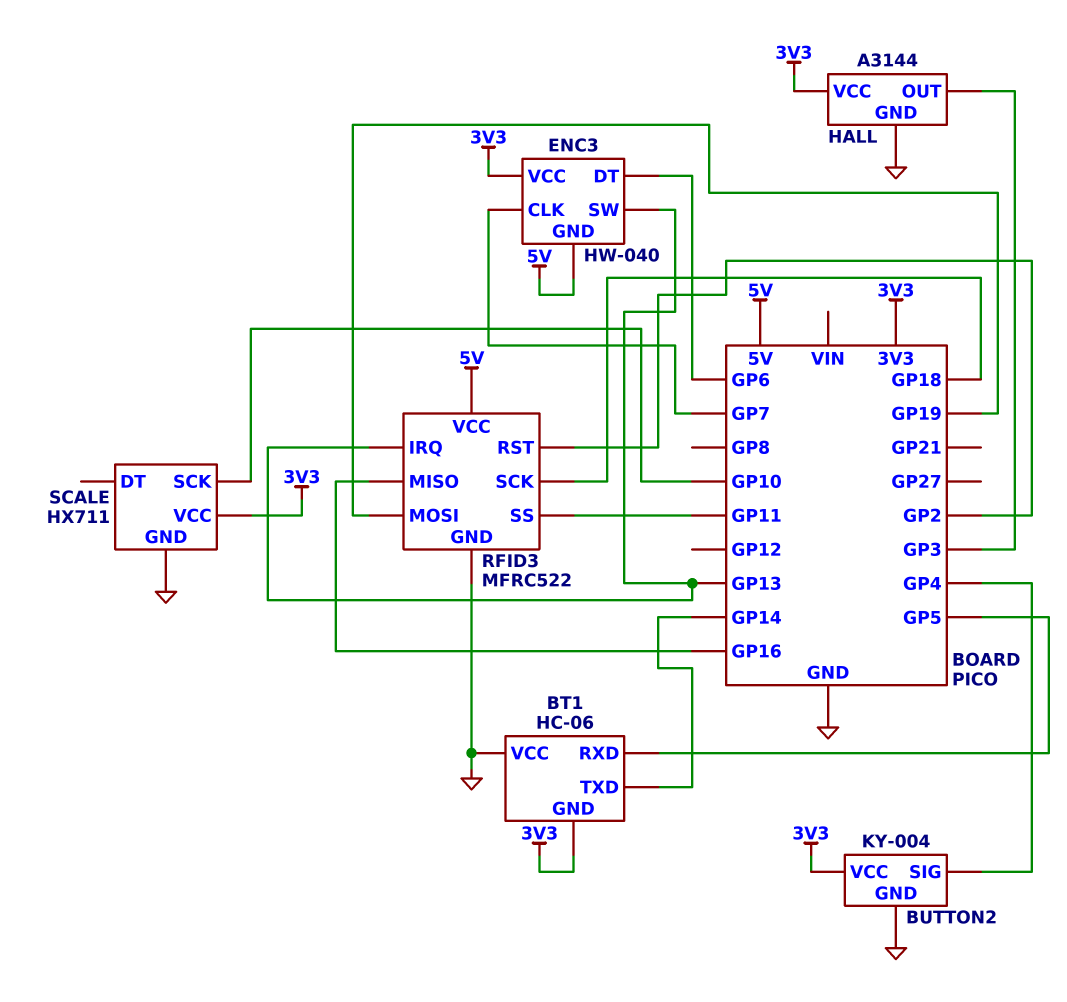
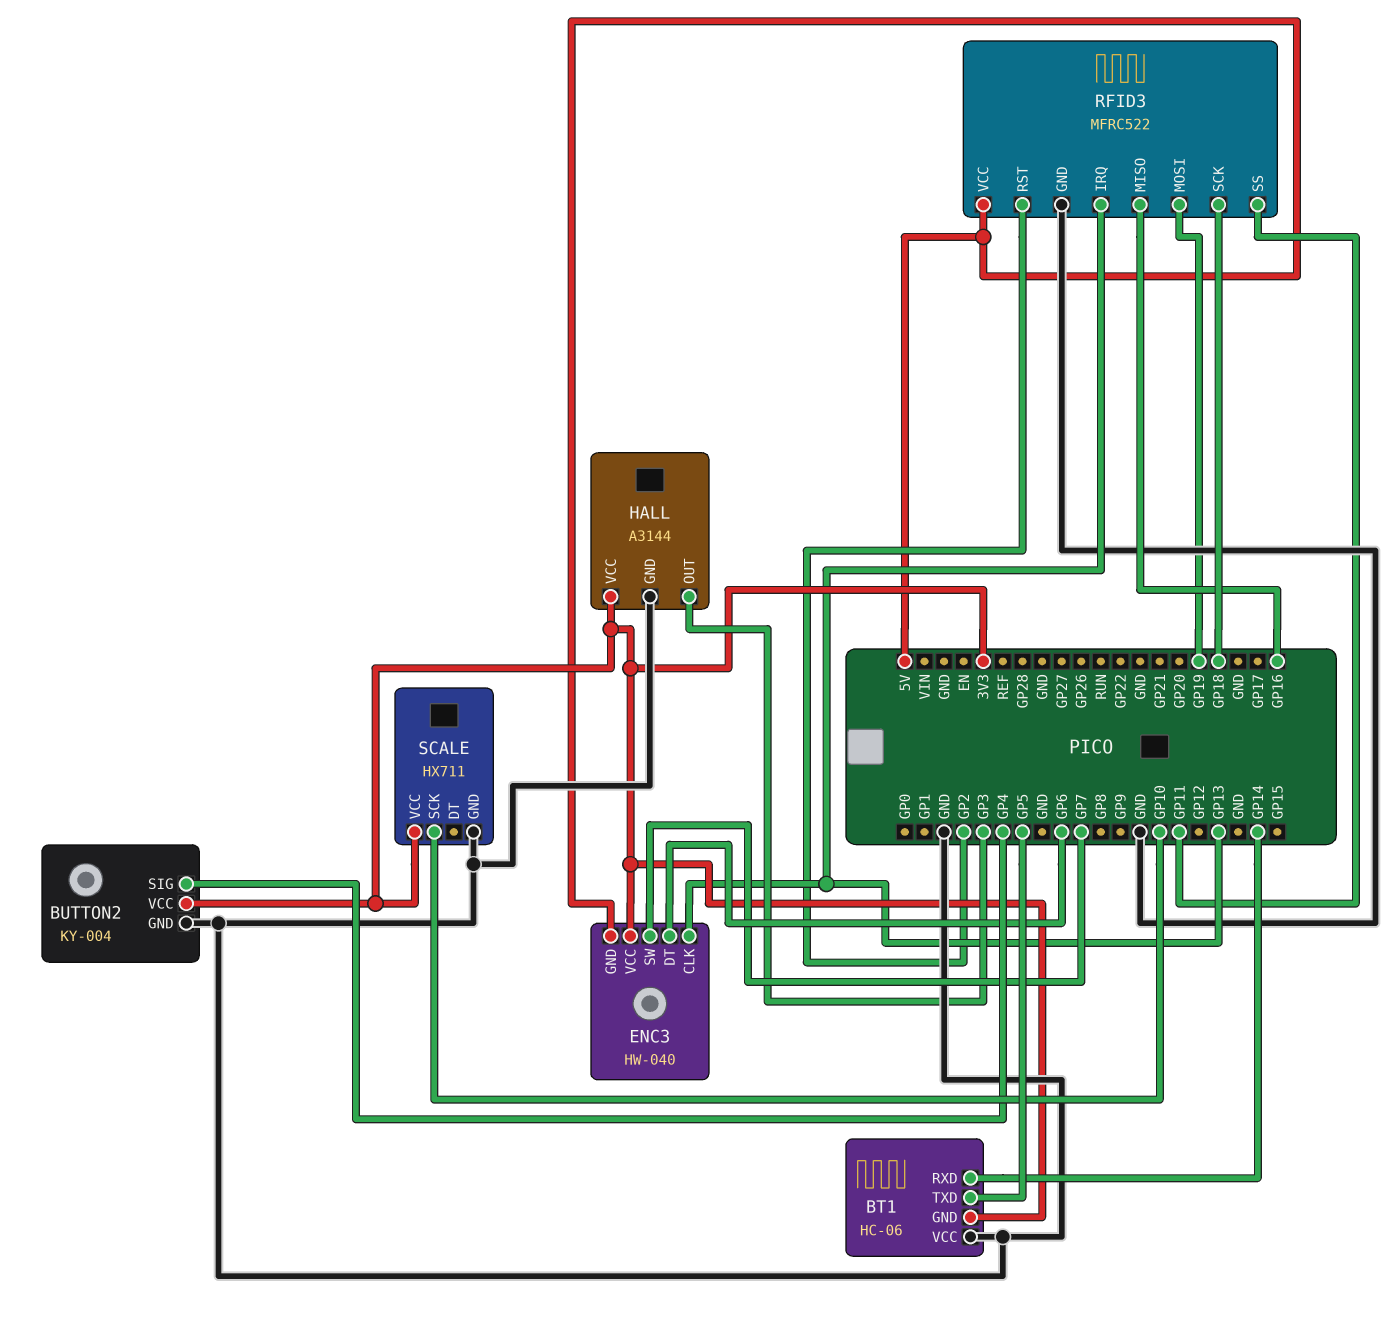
BT1 pin RXD: GP5 -> GP14
BT1 pin TXD: GP14 -> GP5
ENC3 pin CLK: GP7 -> GP13
ENC3 pin SW: GP13 -> GP7

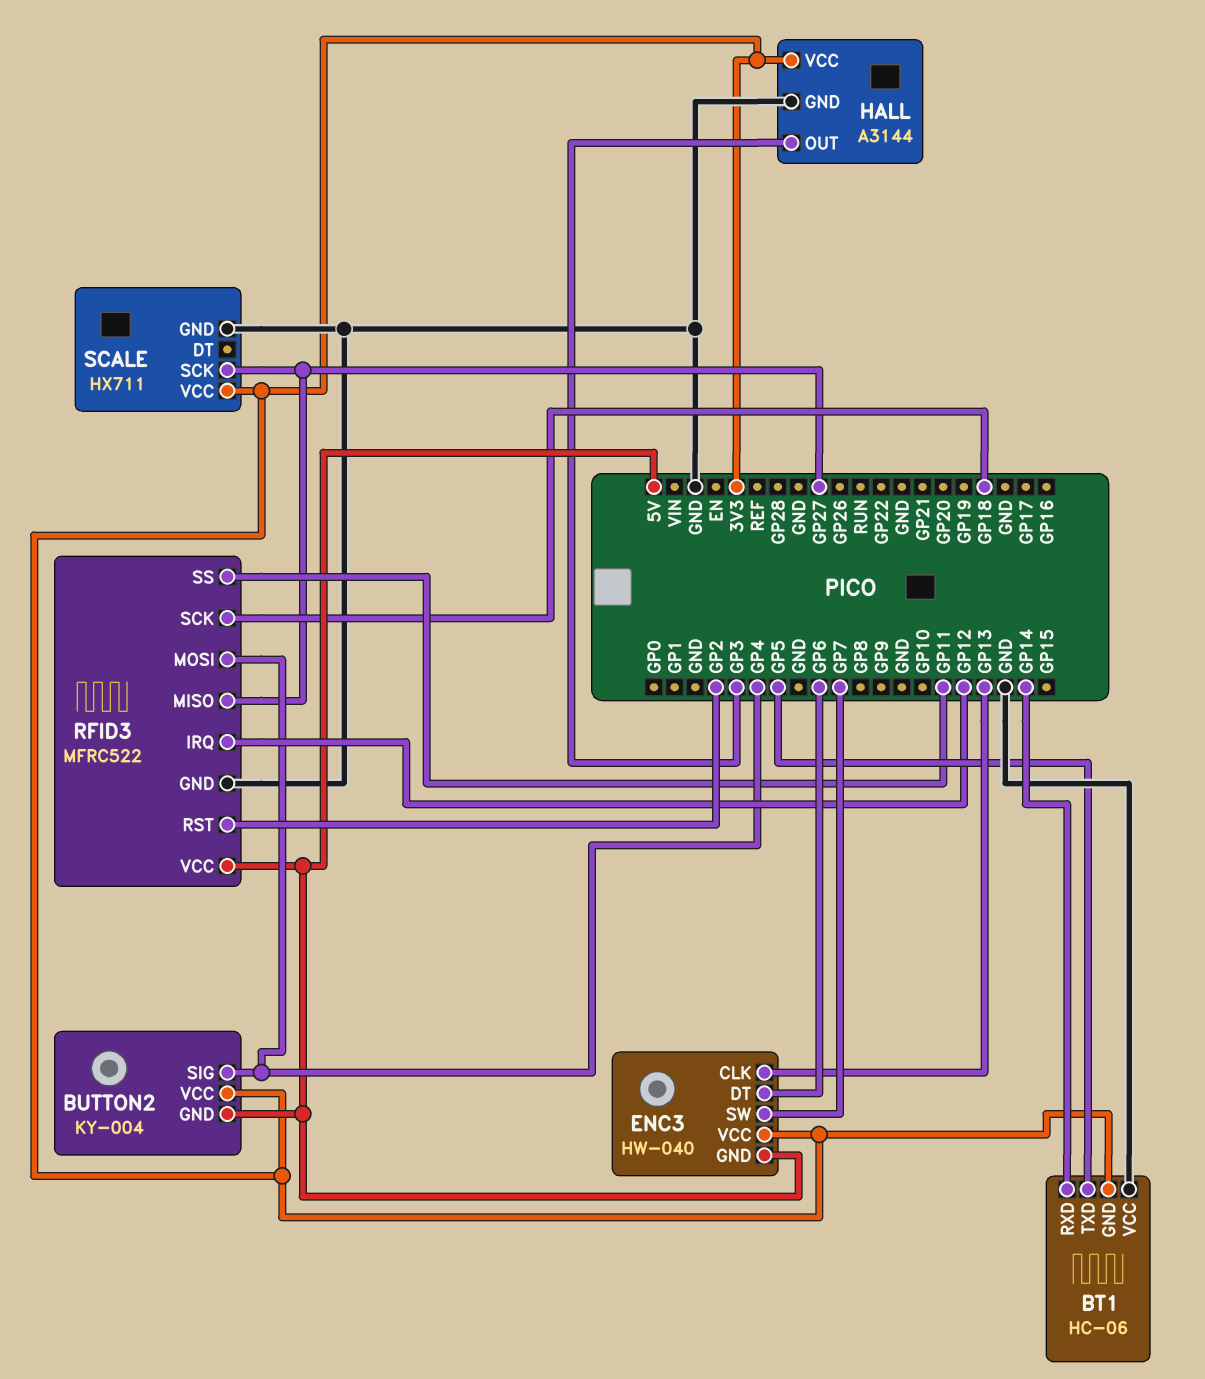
BUTTON2 pin GND: GND -> 5V
RFID3 pin IRQ: GP13 -> GP12
RFID3 pin MISO: GP16 -> GP27
RFID3 pin MOSI: GP19 -> GP4
SCALE pin SCK: GP10 -> GP27

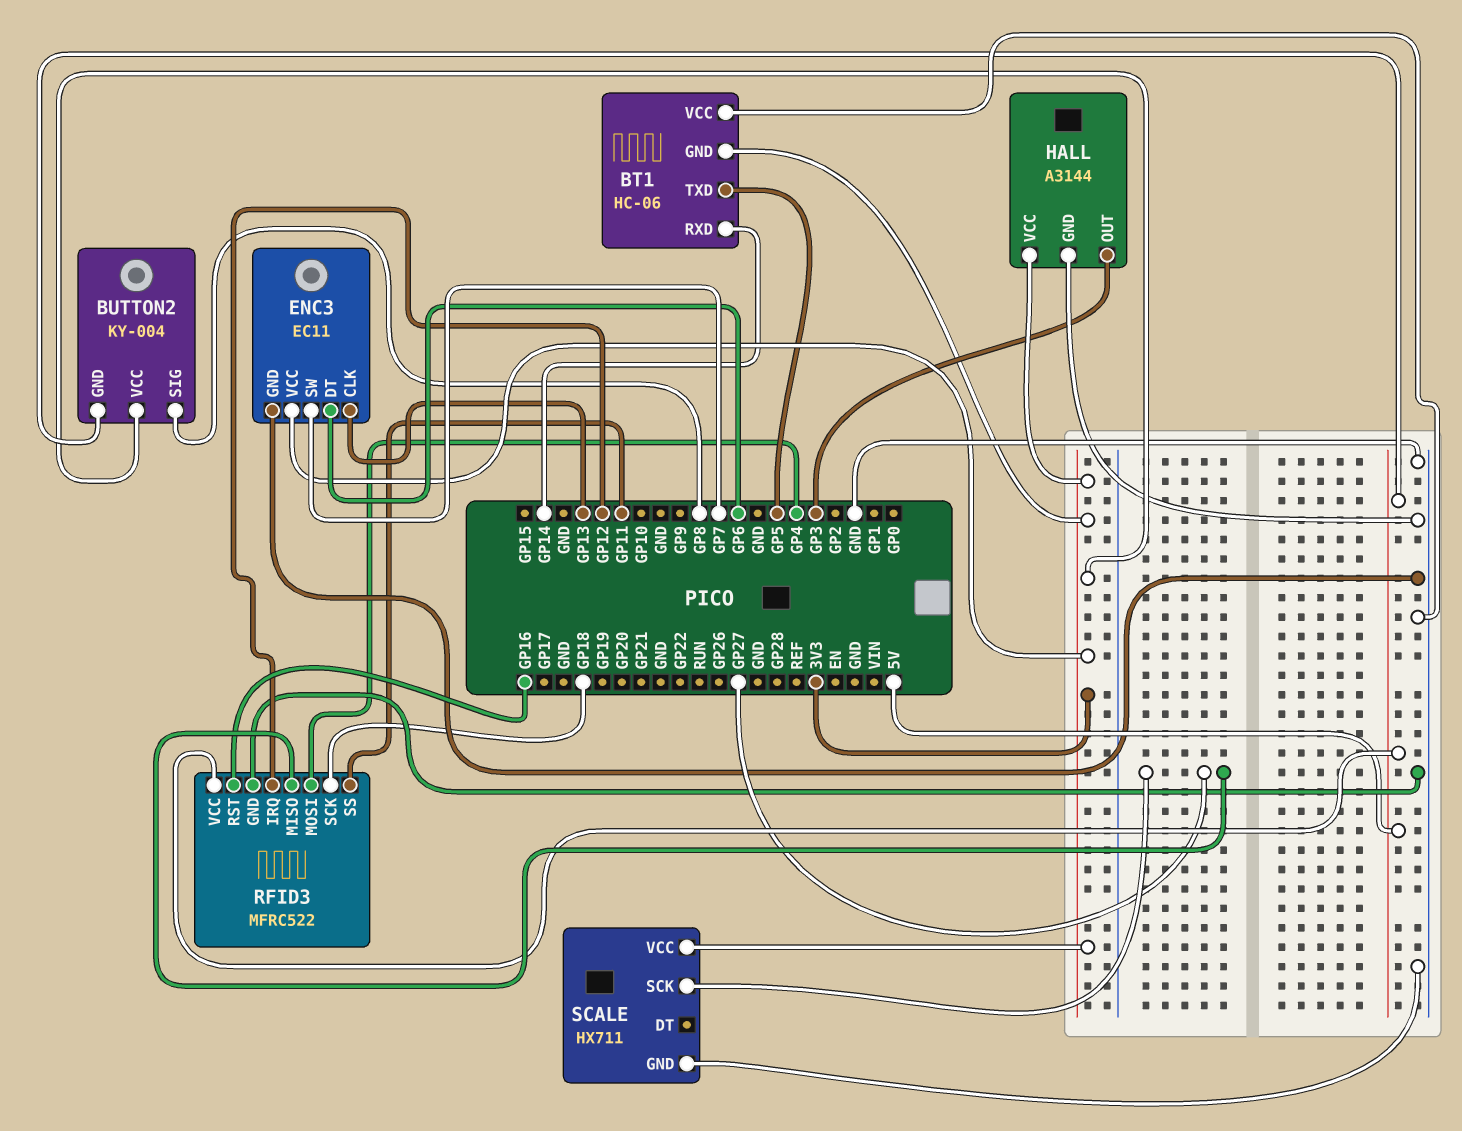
BUTTON2 pin SIG: GP4 -> GP8
ENC3: HW-040 -> EC11
ENC3 pin GND: 5V -> GND
RFID3 pin RST: GP2 -> GP16

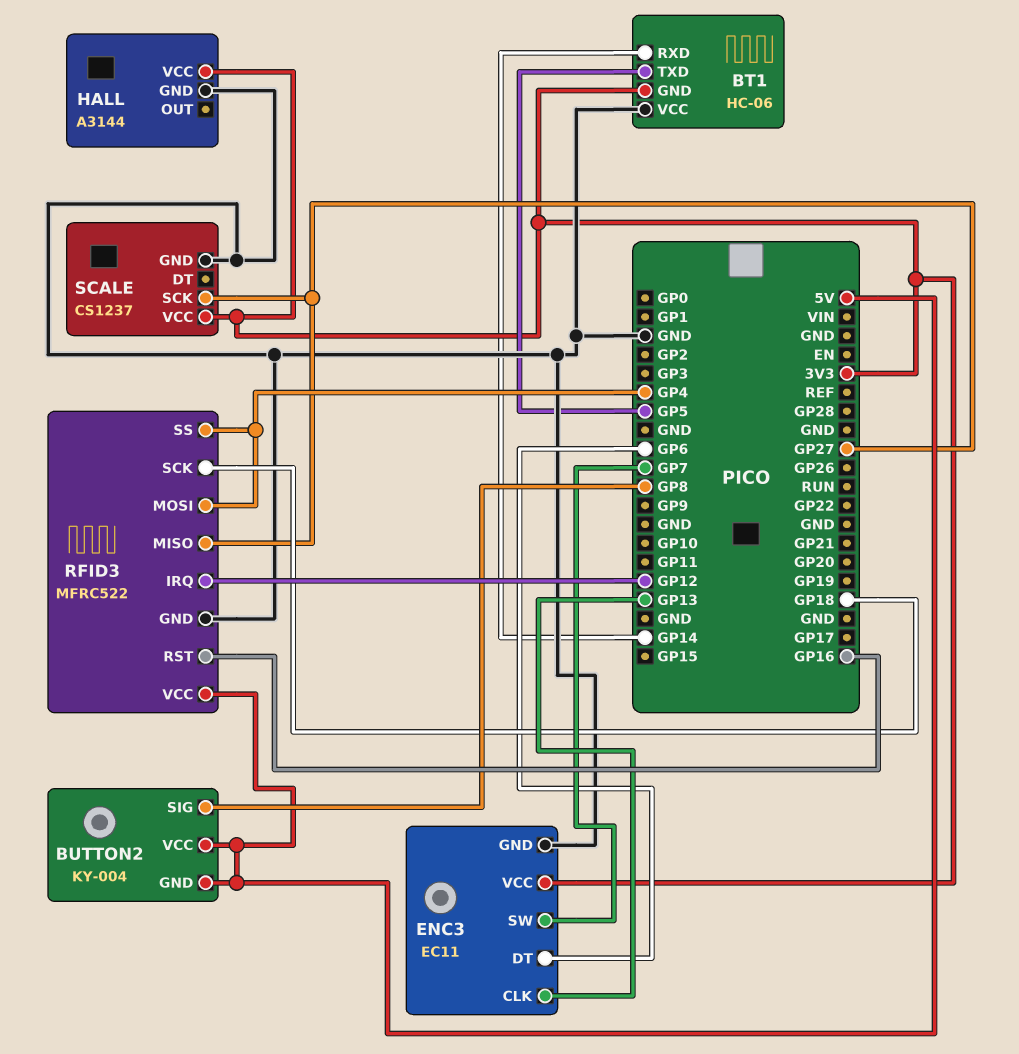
BUTTON2 pin VCC: 3V3 -> 5V
HALL pin OUT: GP3 -> none
RFID3 pin SS: GP11 -> GP4
SCALE: HX711 -> CS1237

